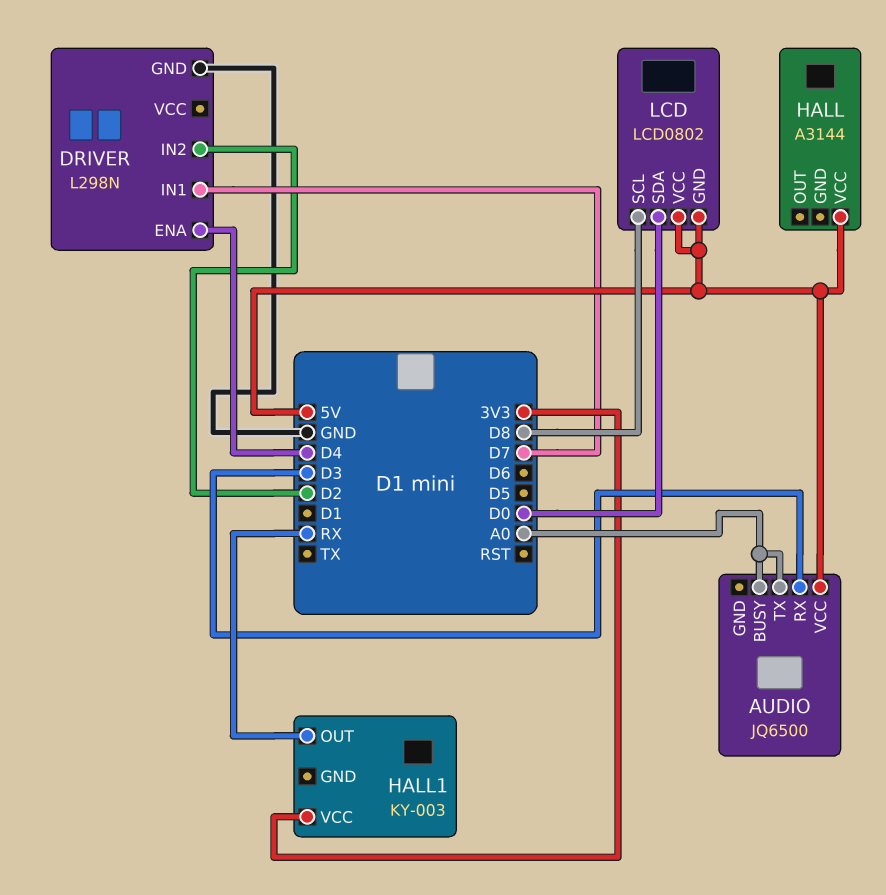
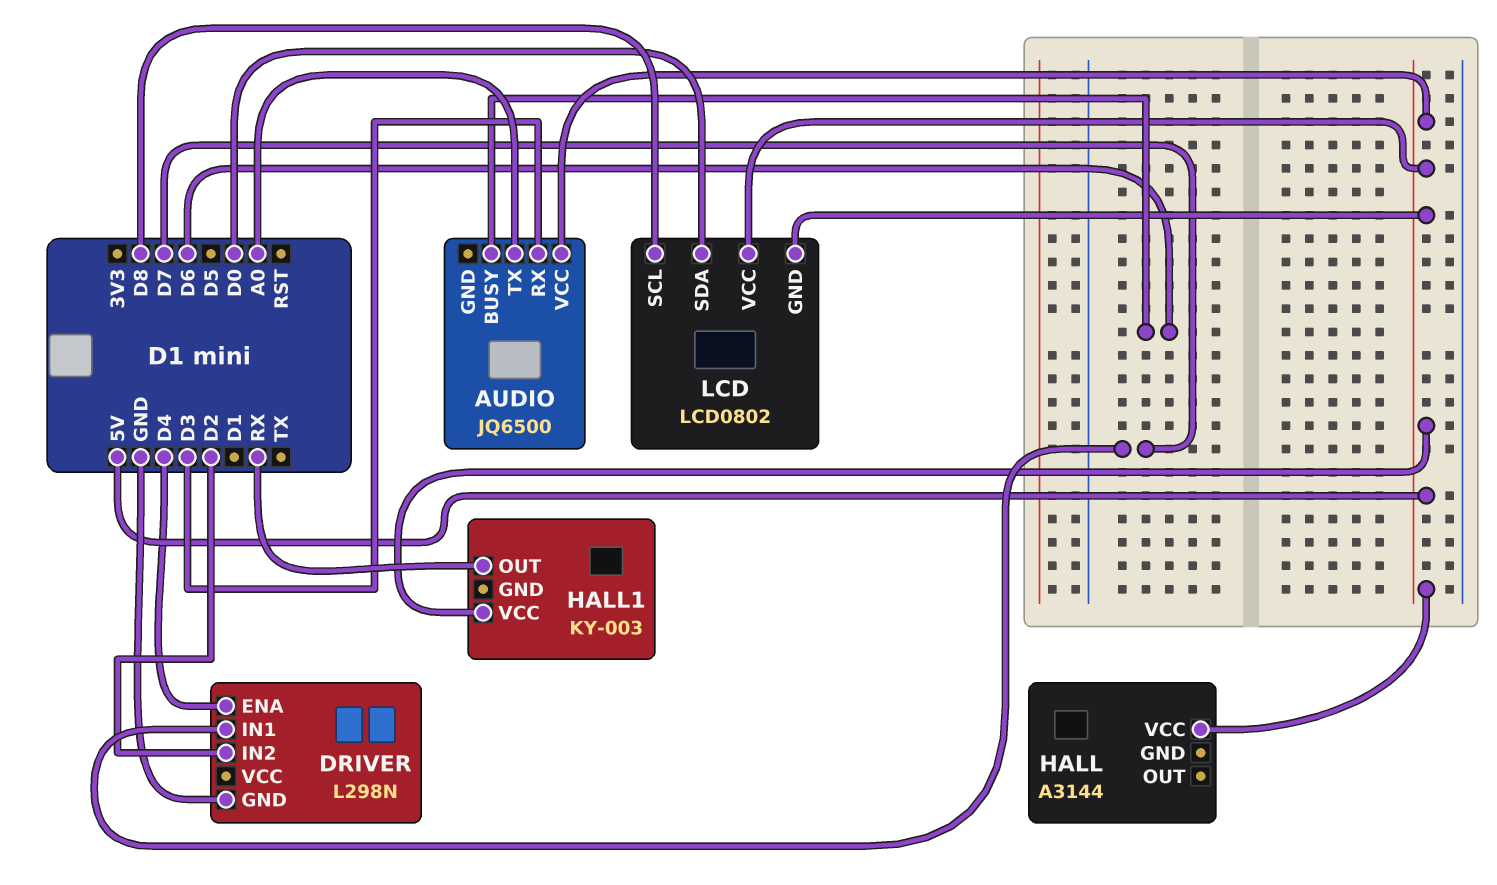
AUDIO pin BUSY: A0 -> D6
HALL1 pin VCC: 3V3 -> 5V

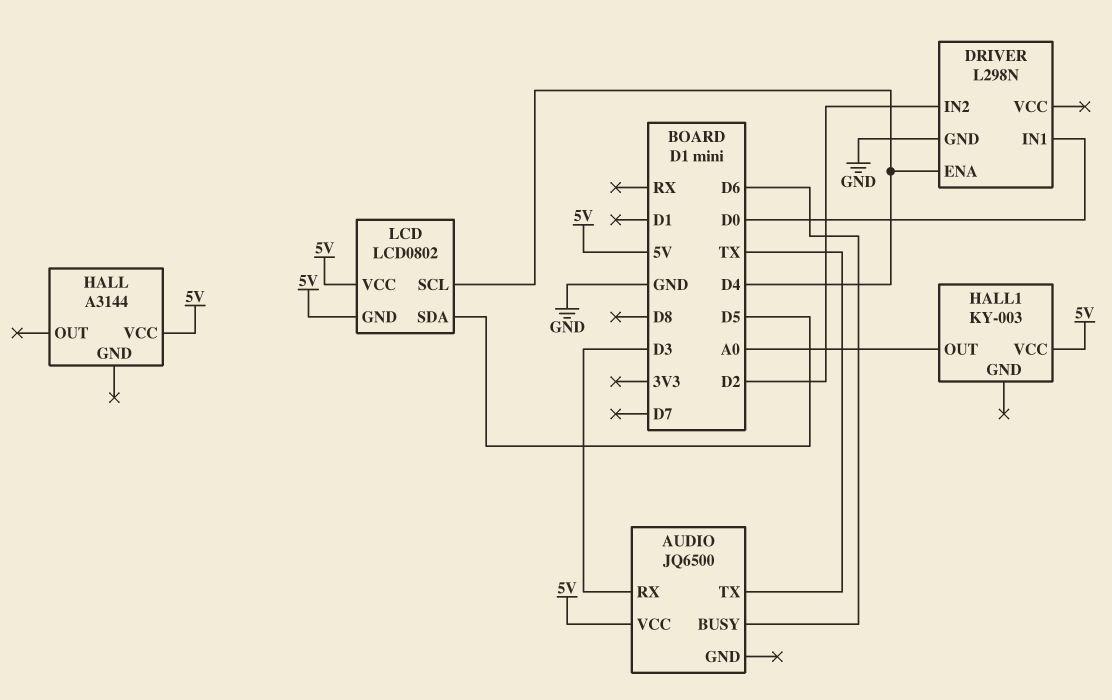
AUDIO pin TX: A0 -> TX
DRIVER pin IN1: D7 -> D0
HALL1 pin OUT: RX -> A0
LCD pin SCL: D8 -> D4
LCD pin SDA: D0 -> D5

